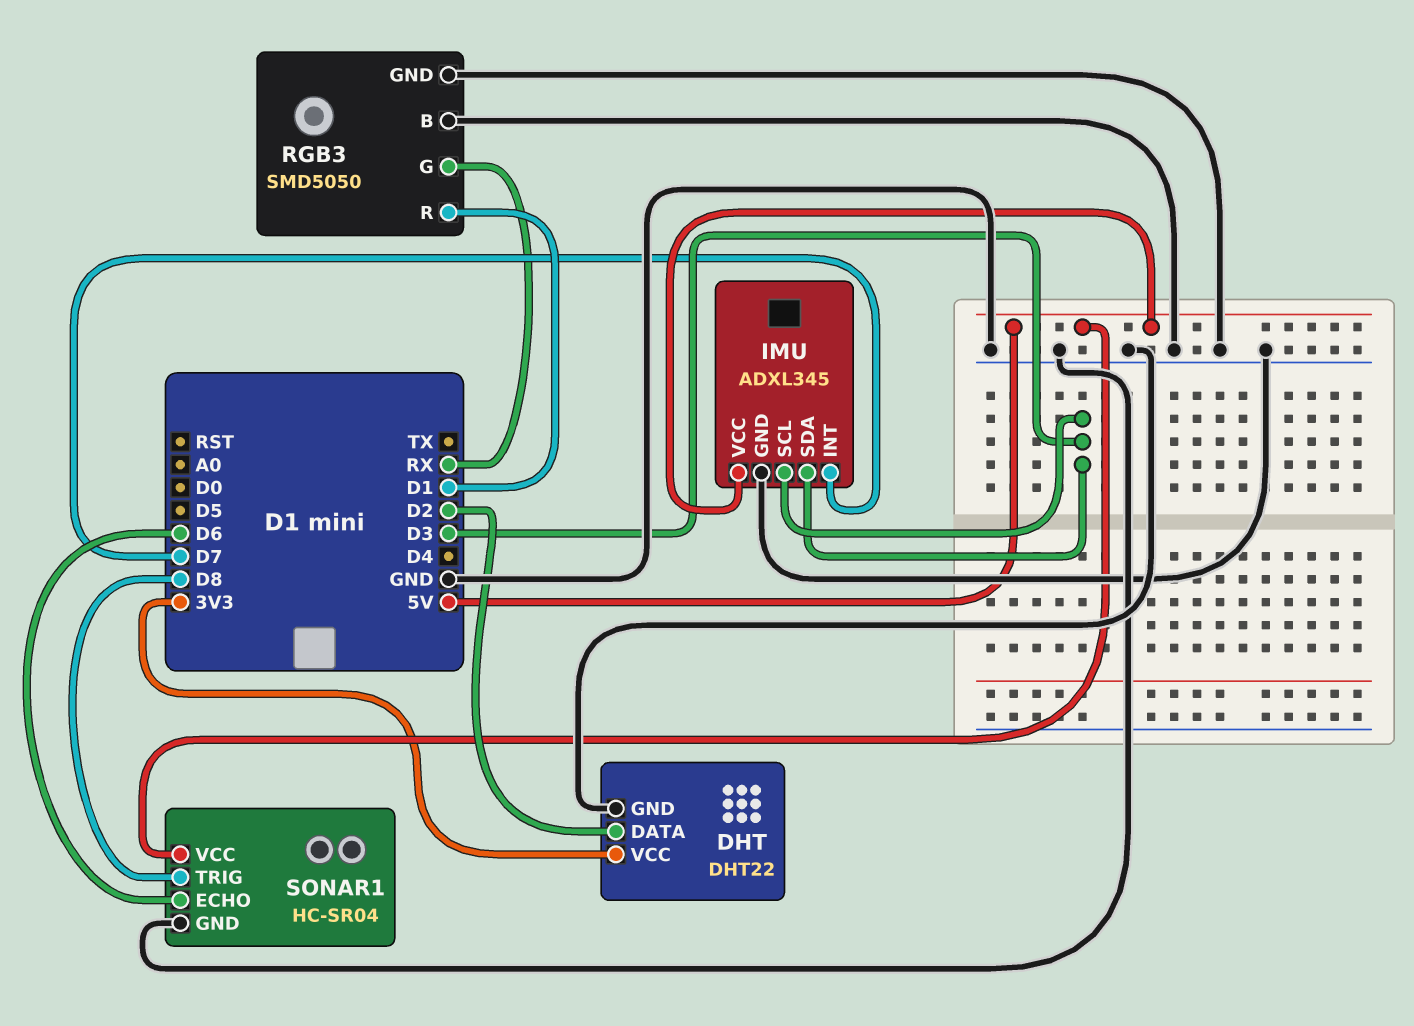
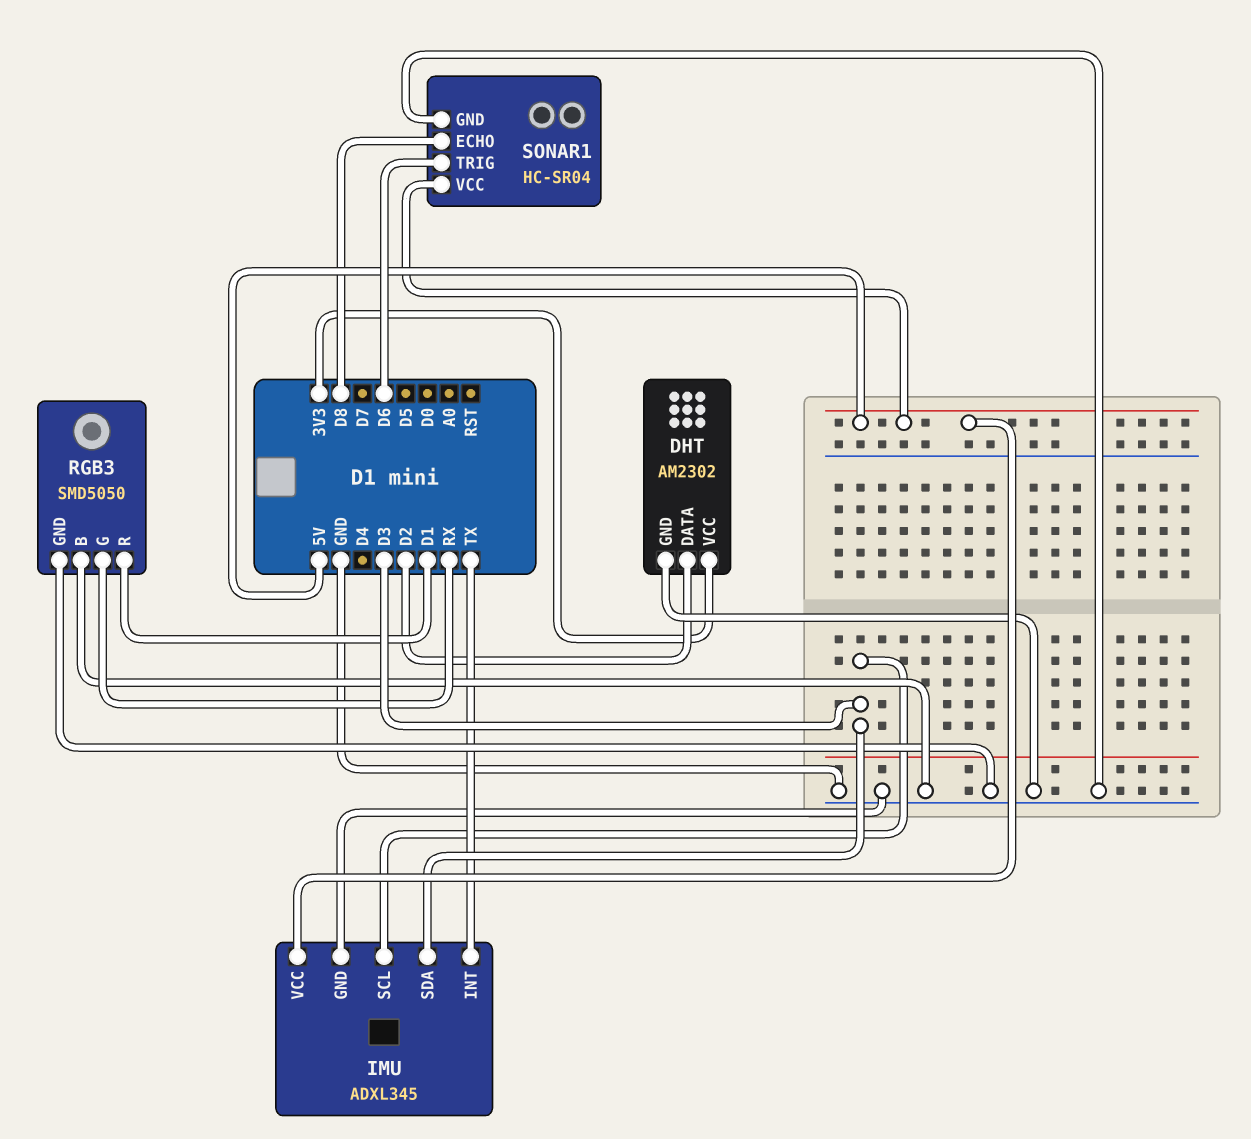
DHT: DHT22 -> AM2302
IMU pin INT: D7 -> TX
SONAR1 pin ECHO: D6 -> D8
SONAR1 pin TRIG: D8 -> D6

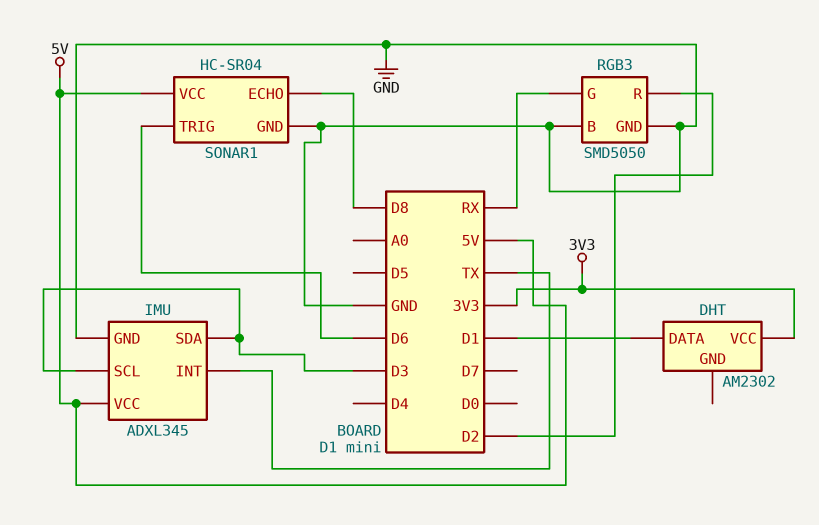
DHT pin DATA: D2 -> D1
DHT pin GND: GND -> none
RGB3 pin R: D1 -> D2

